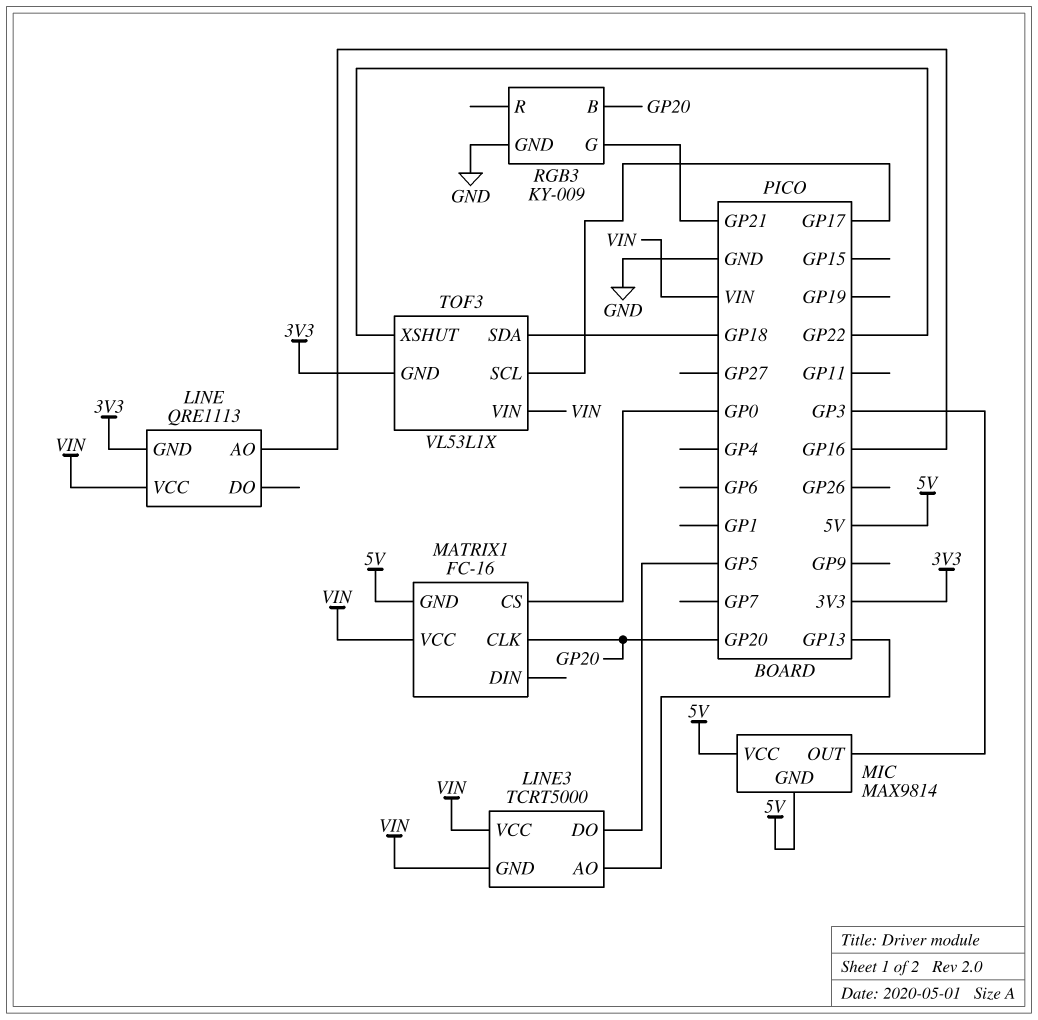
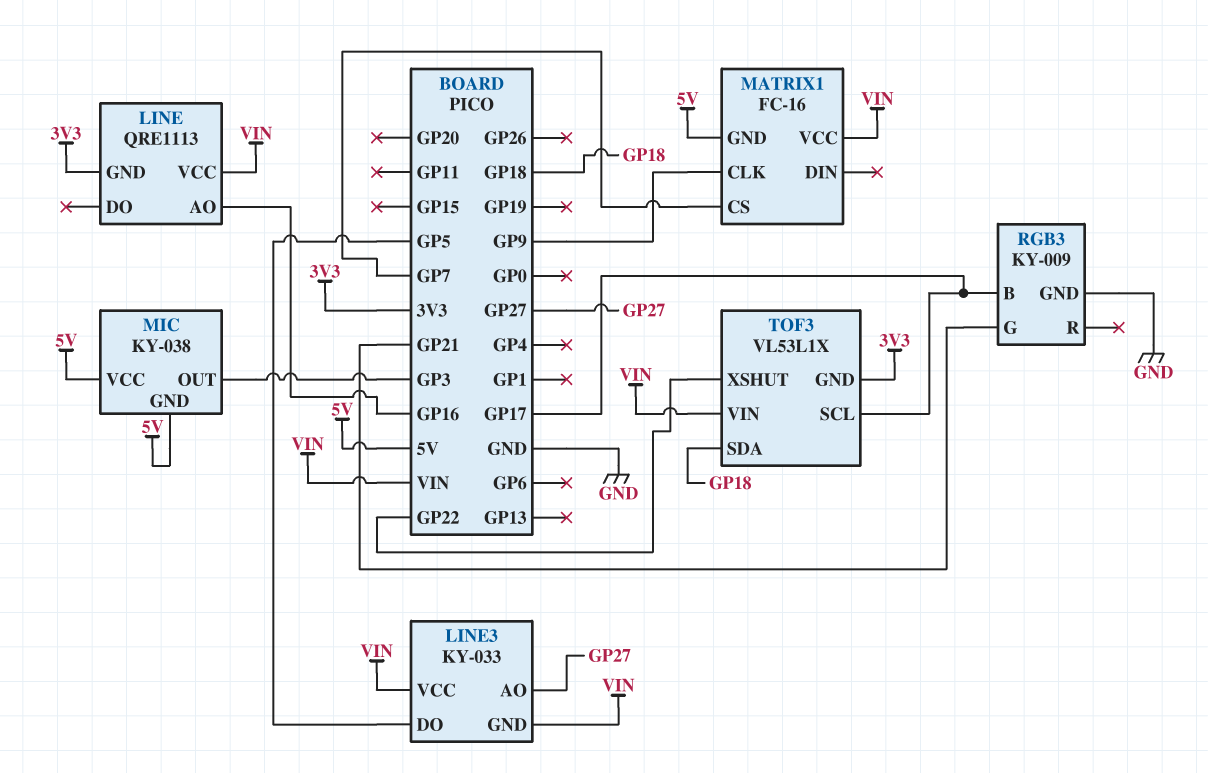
LINE3: TCRT5000 -> KY-033
LINE3 pin AO: GP13 -> GP27
MATRIX1 pin CLK: GP20 -> GP9
MATRIX1 pin CS: GP0 -> GP7
MIC: MAX9814 -> KY-038
RGB3 pin B: GP20 -> GP17

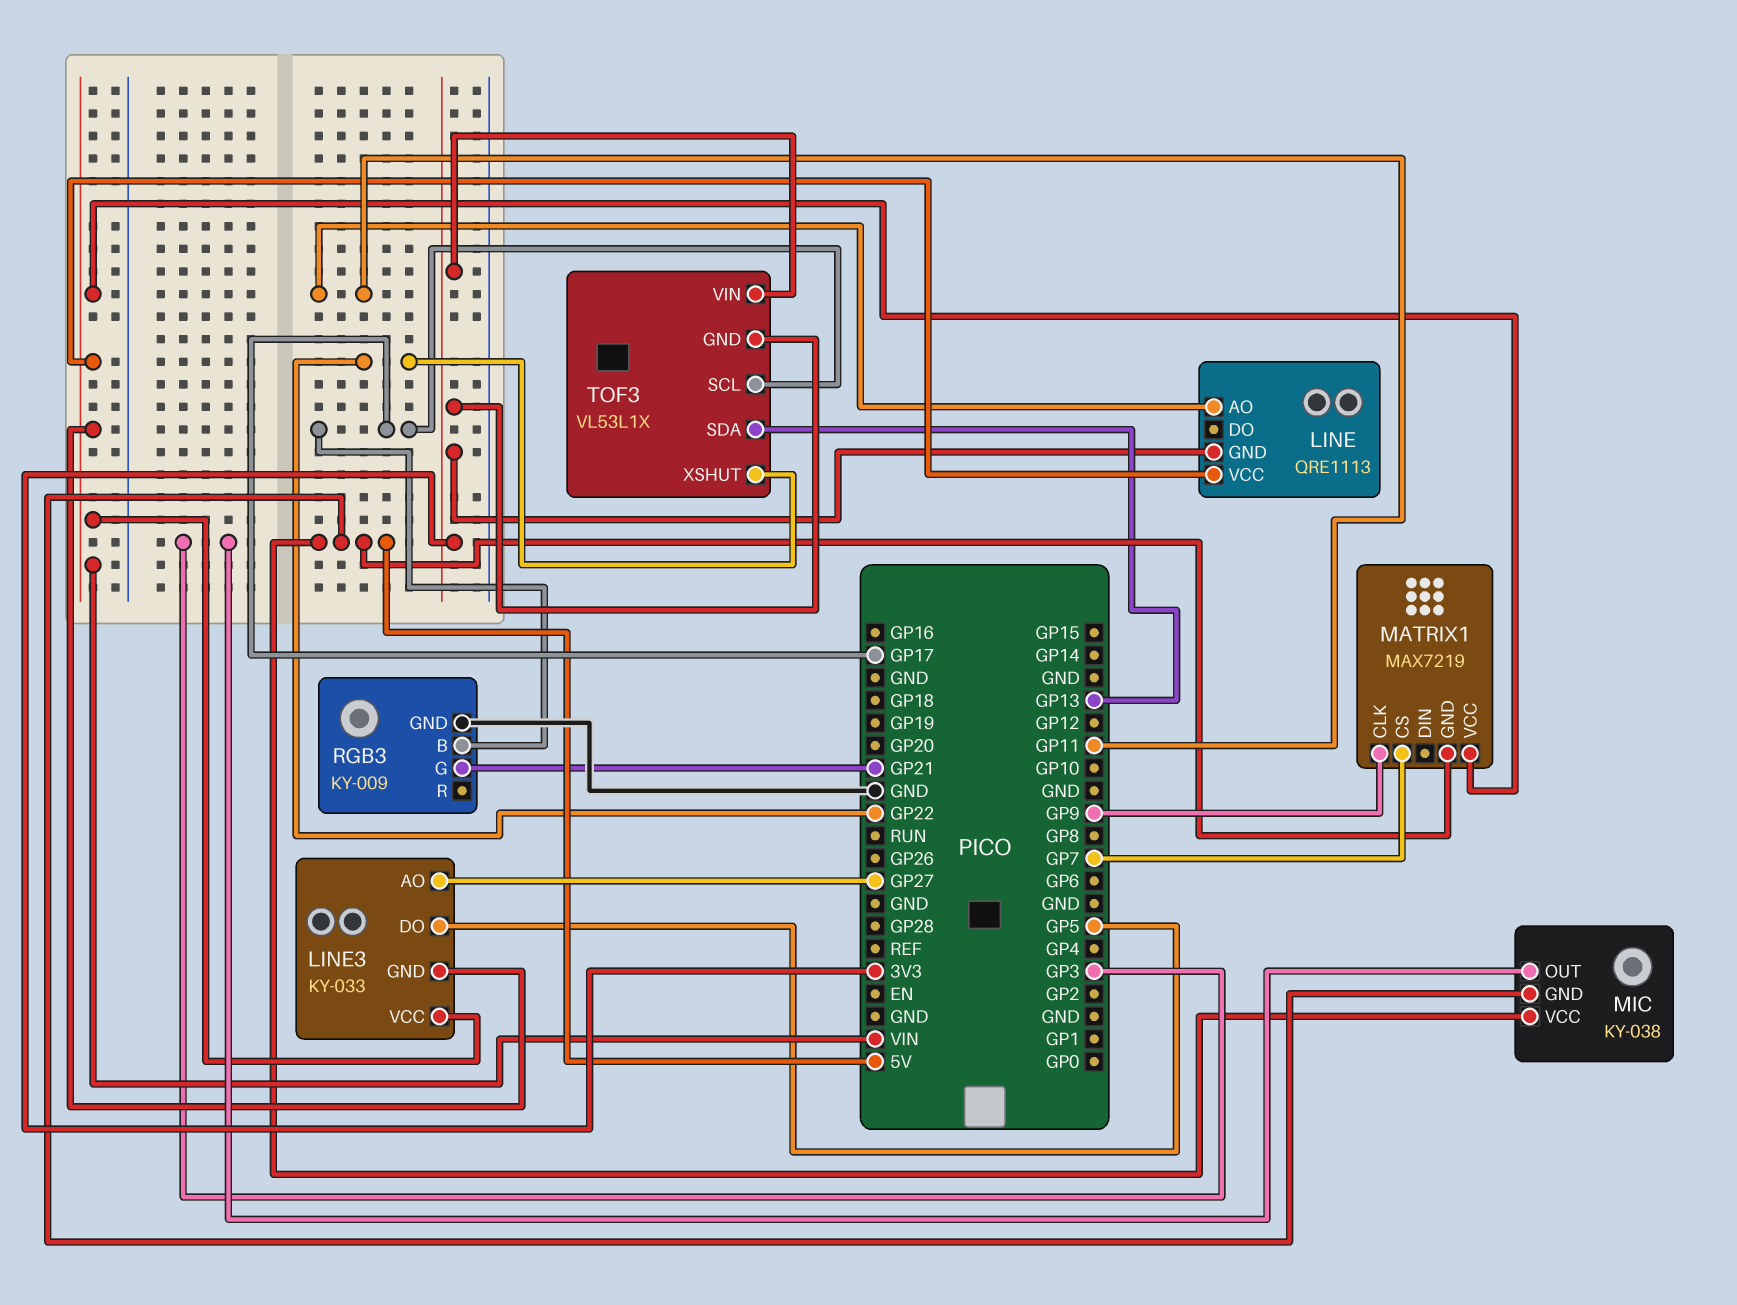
LINE pin AO: GP16 -> GP11
MATRIX1: FC-16 -> MAX7219
TOF3 pin SDA: GP18 -> GP13
TOF3 pin VIN: VIN -> 3V3

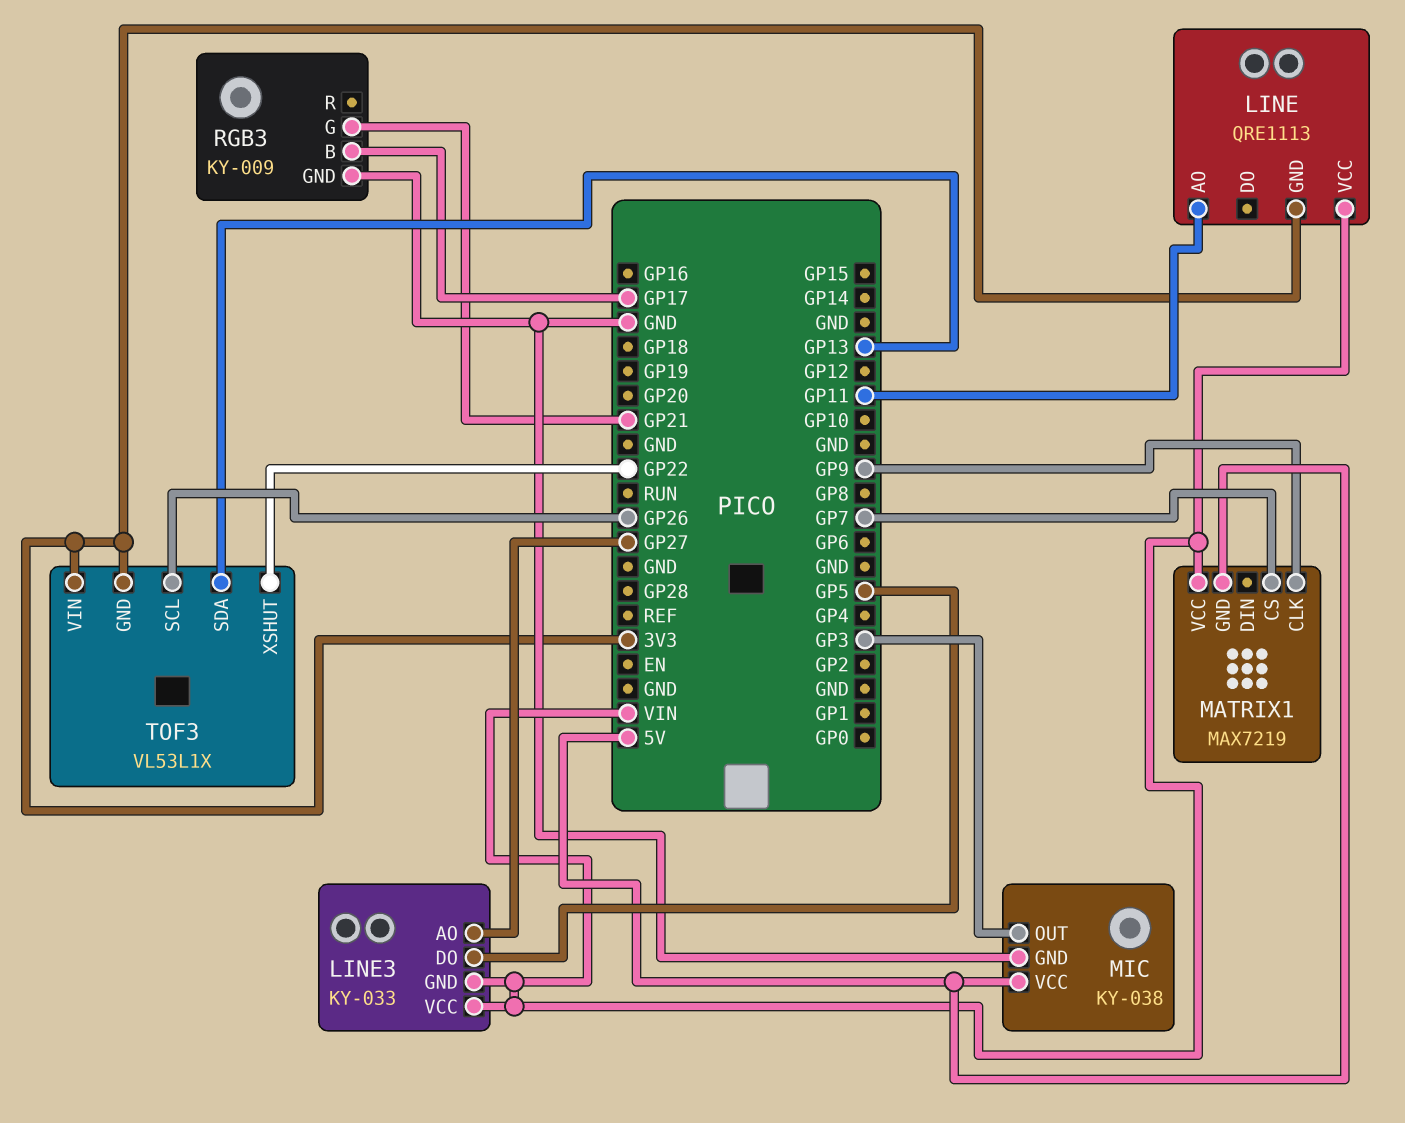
MIC pin GND: 5V -> GND
TOF3 pin SCL: GP17 -> GP26

